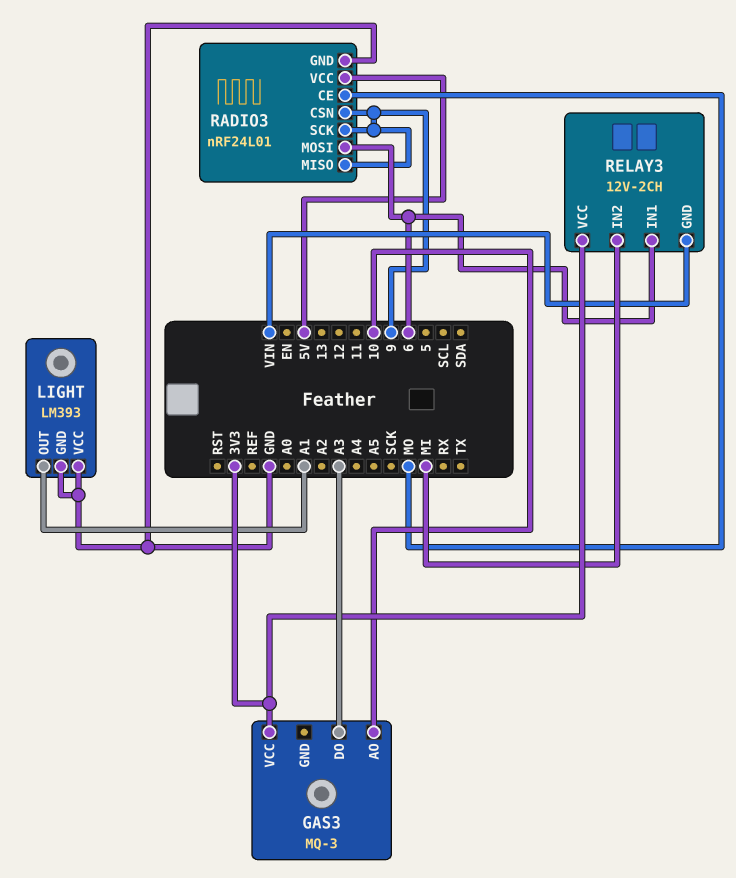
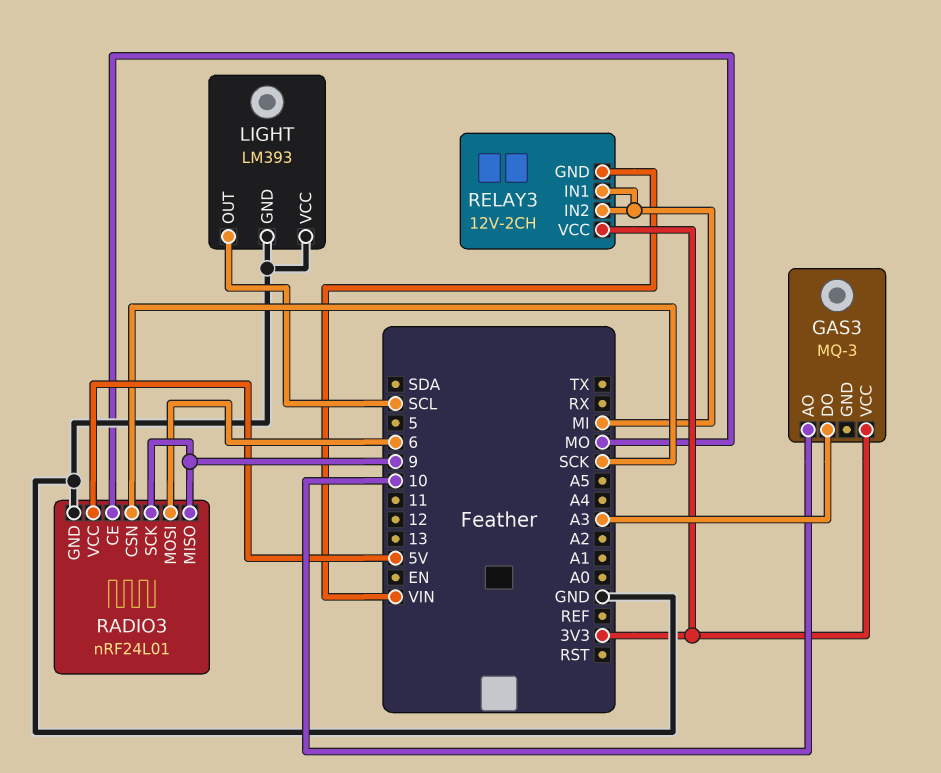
LIGHT pin OUT: A1 -> SCL
RADIO3 pin CSN: 9 -> SCK
RELAY3 pin IN1: 6 -> MI

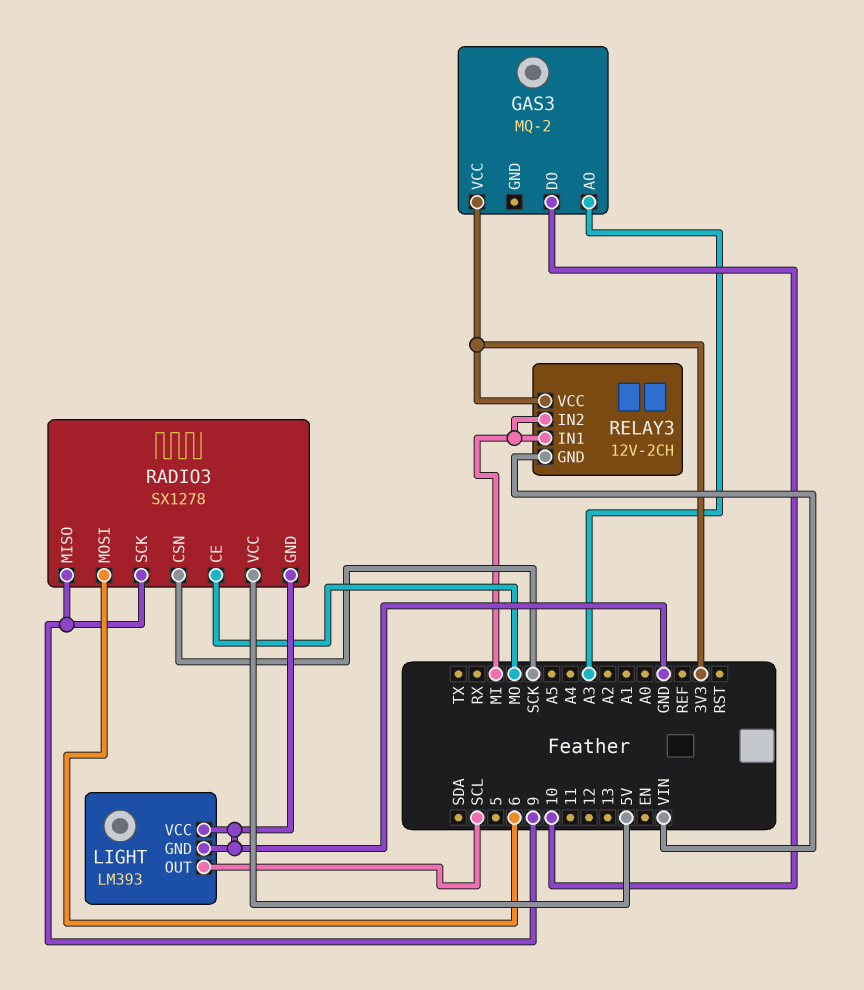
GAS3: MQ-3 -> MQ-2
GAS3 pin AO: 10 -> A3
GAS3 pin DO: A3 -> 10
RADIO3: nRF24L01 -> SX1278

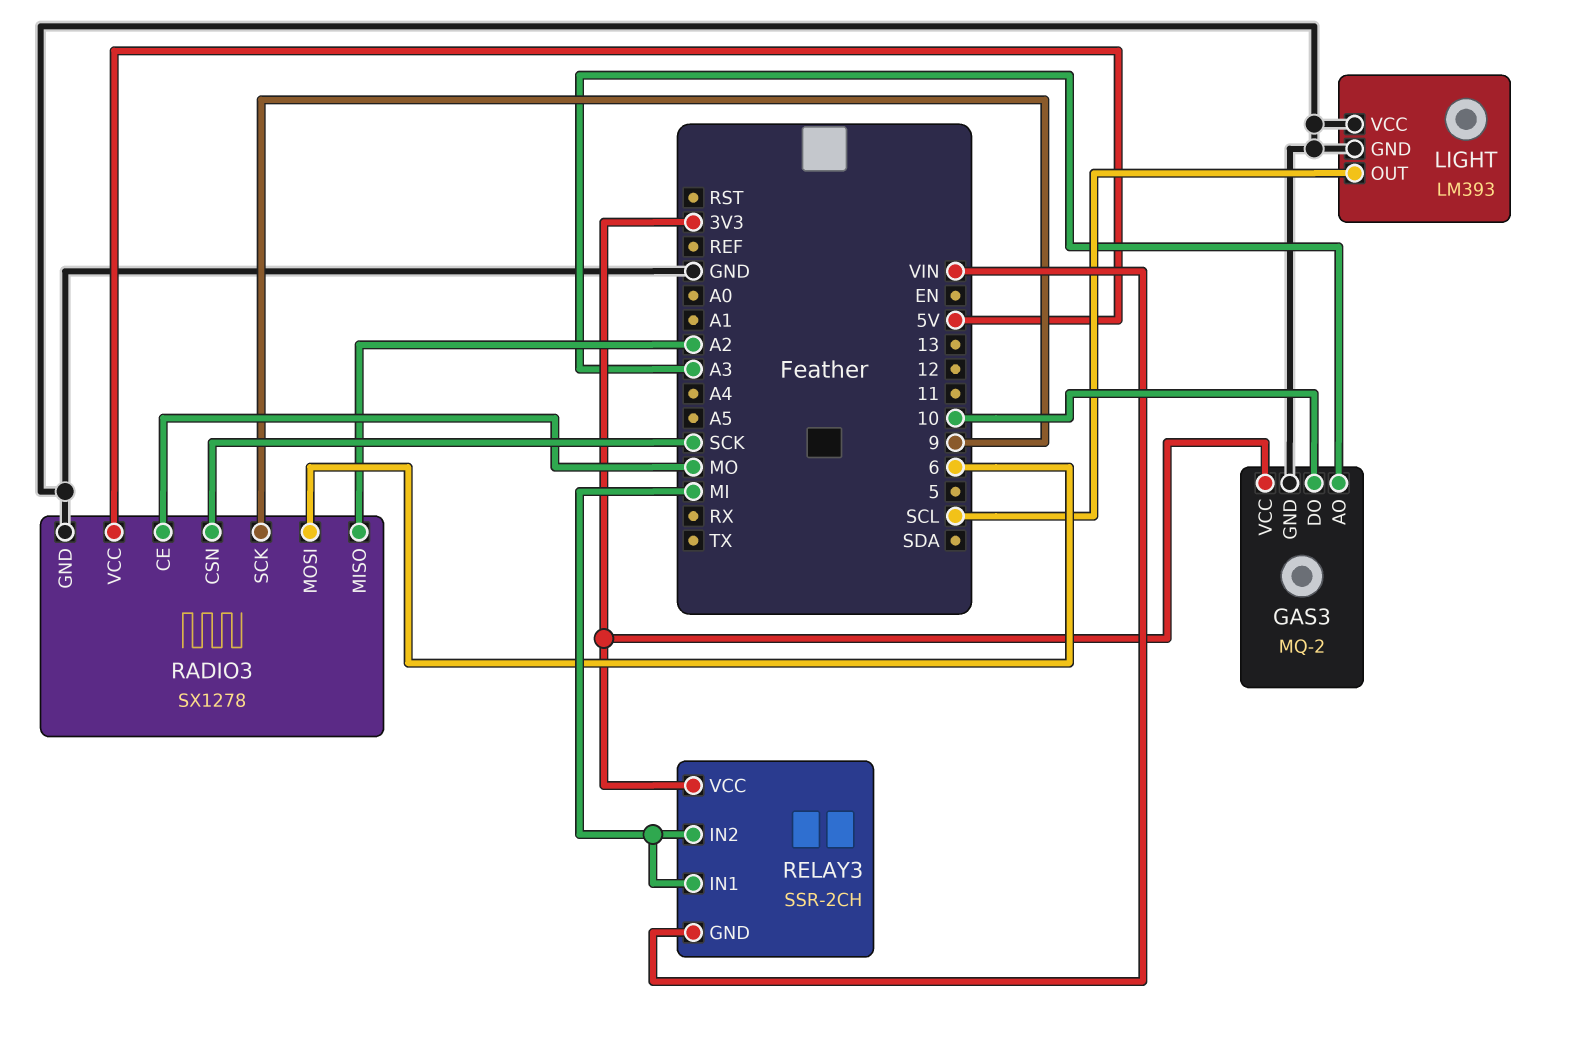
GAS3 pin GND: none -> GND
RADIO3 pin MISO: 9 -> A2
RELAY3: 12V-2CH -> SSR-2CH

